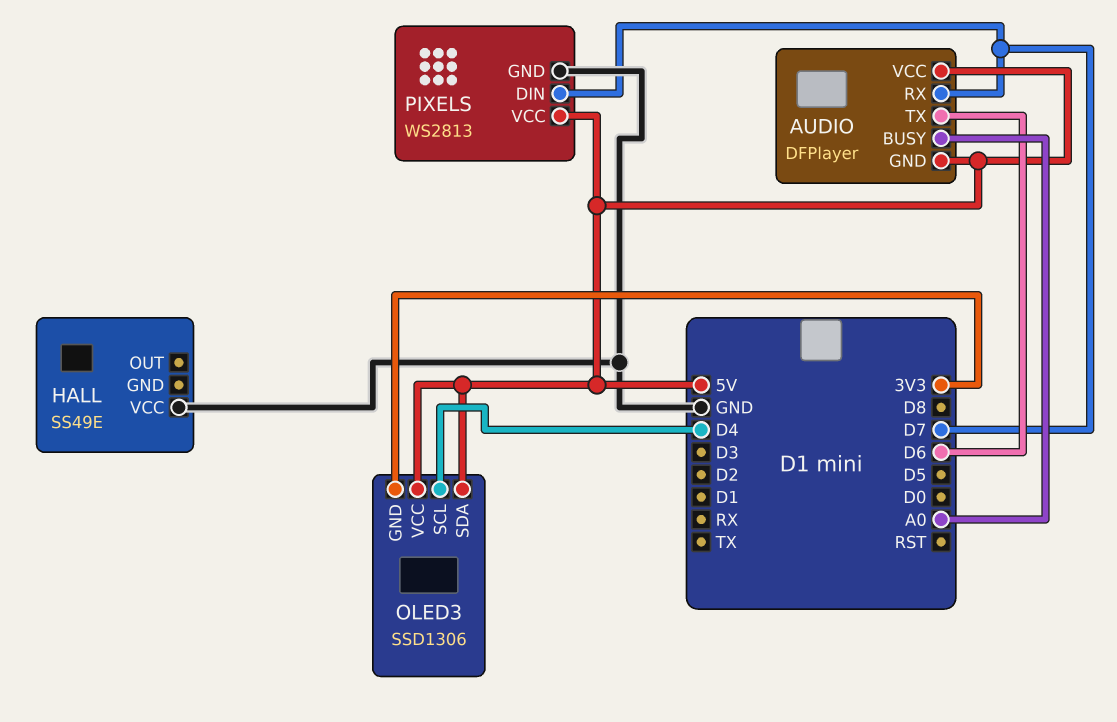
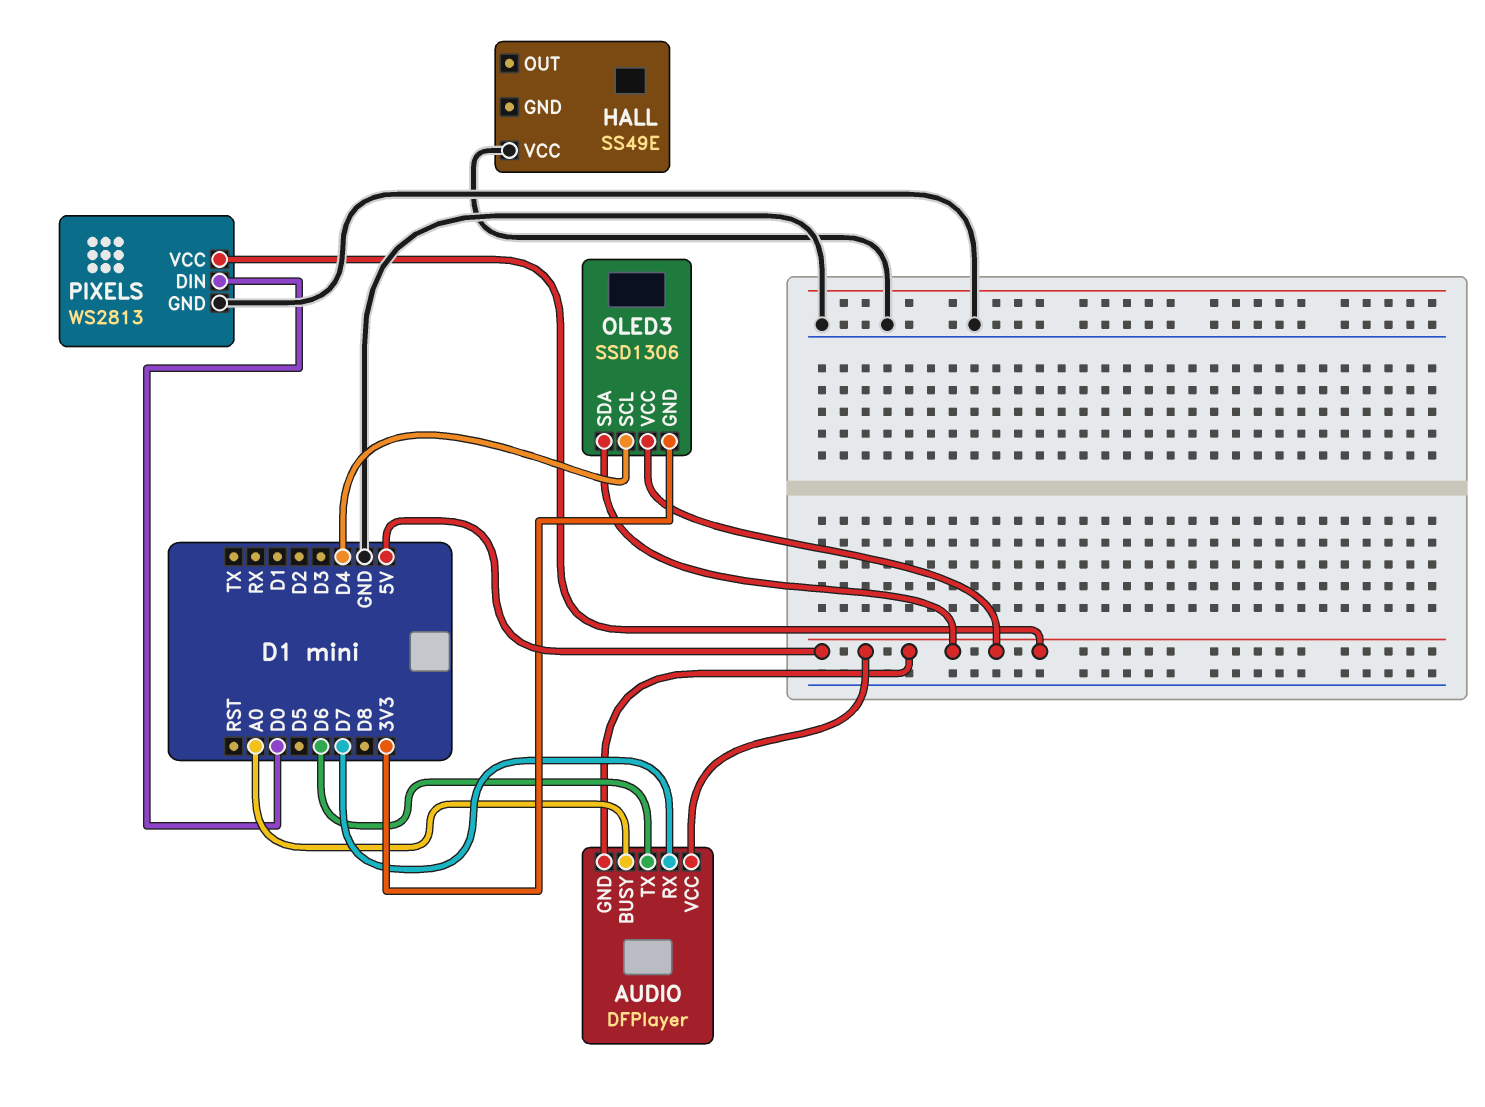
PIXELS pin DIN: D7 -> D0

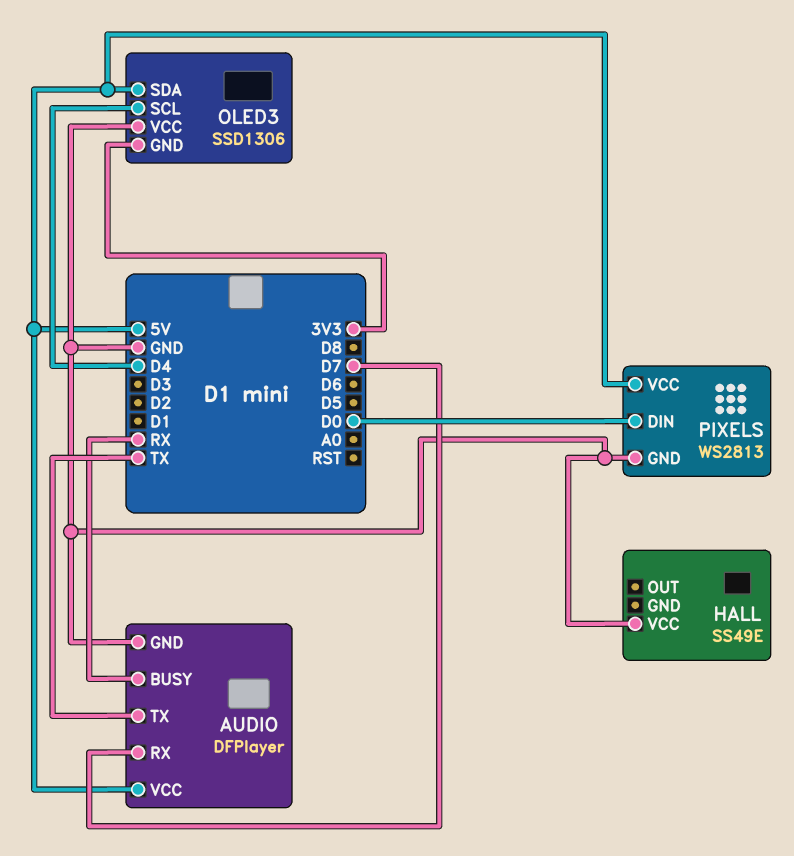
AUDIO pin BUSY: A0 -> RX
AUDIO pin GND: 5V -> GND
AUDIO pin TX: D6 -> TX
OLED3 pin VCC: 5V -> GND

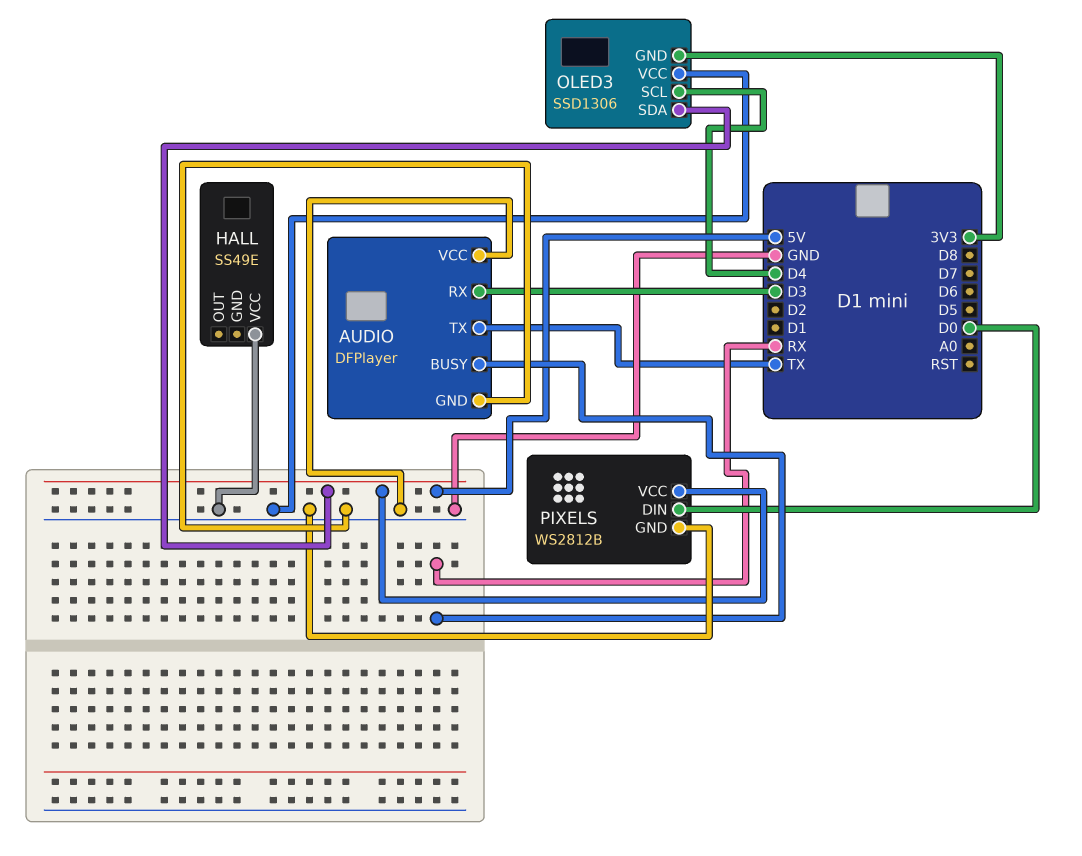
AUDIO pin RX: D7 -> D3
AUDIO pin VCC: 5V -> GND
PIXELS: WS2813 -> WS2812B

